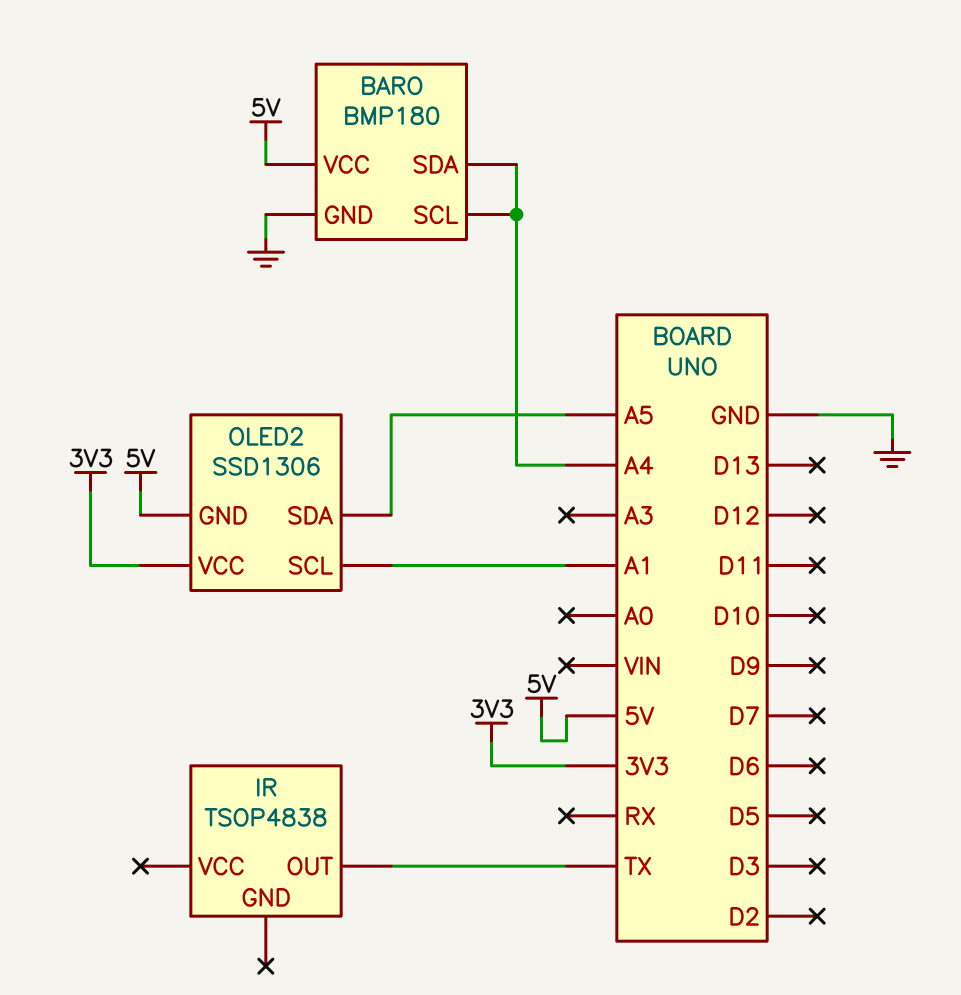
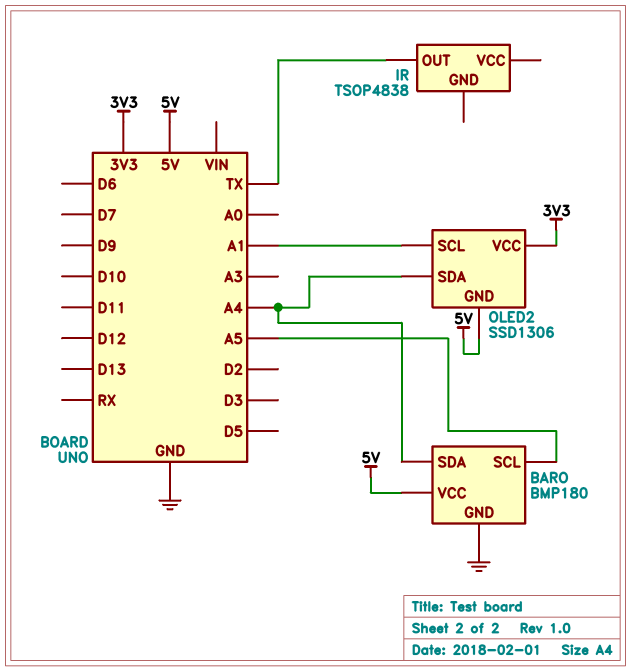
BARO pin SCL: A4 -> A5
OLED2 pin SDA: A5 -> A4

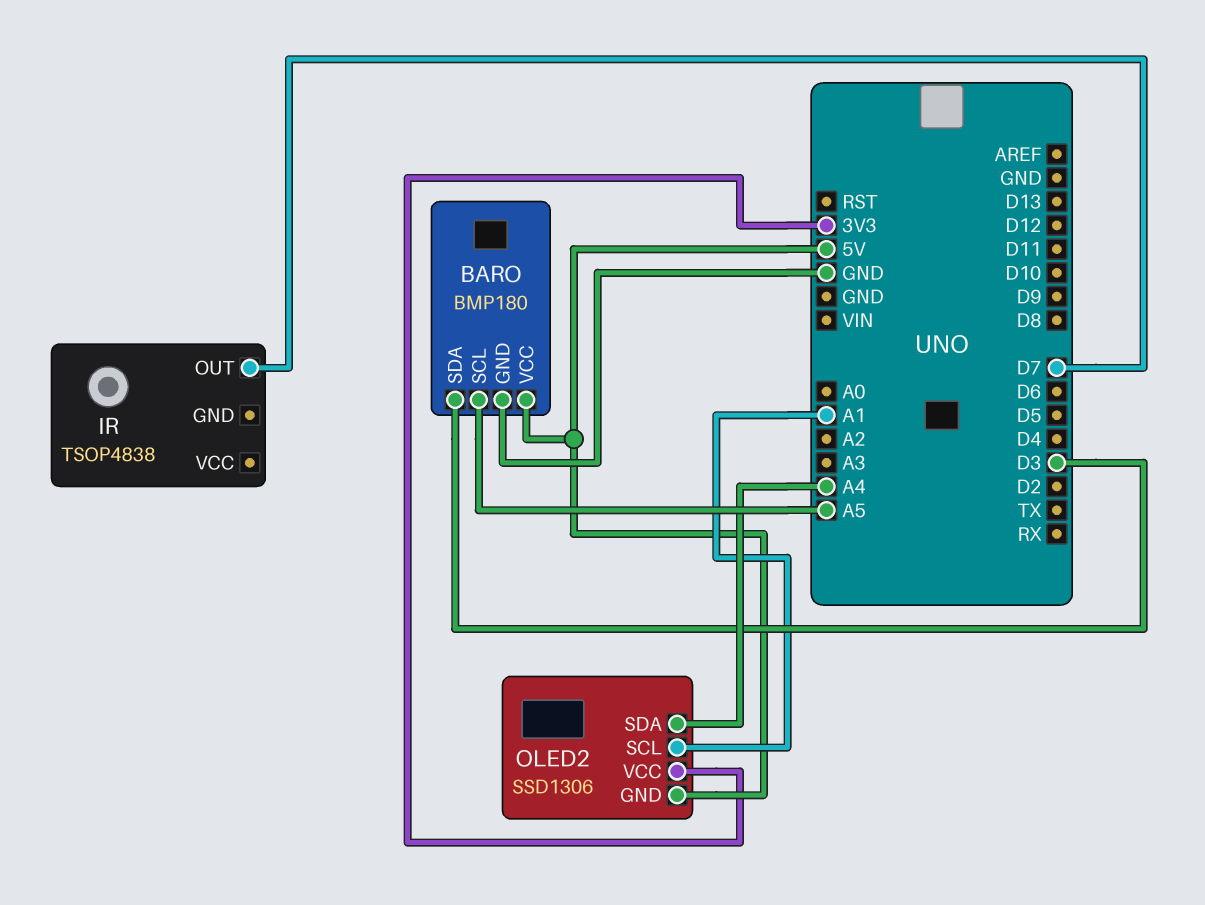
BARO pin SDA: A4 -> D3
IR pin OUT: TX -> D7

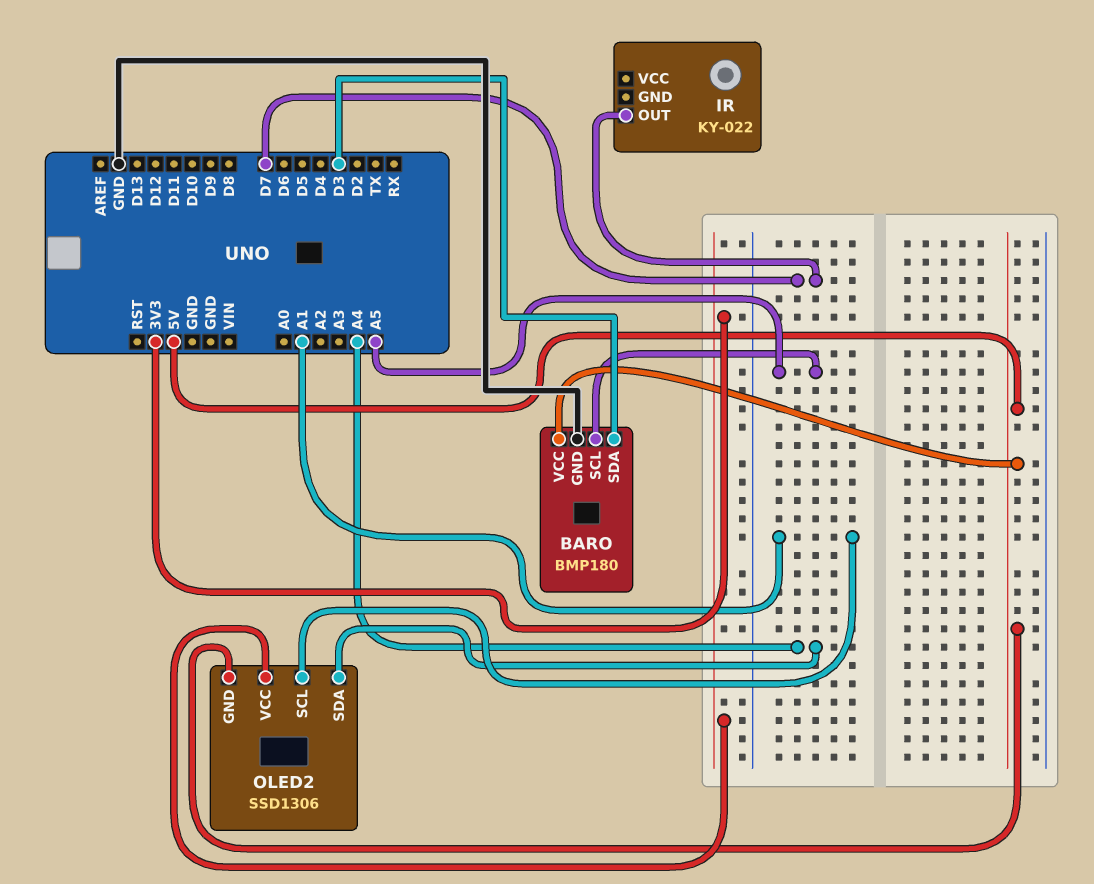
IR: TSOP4838 -> KY-022

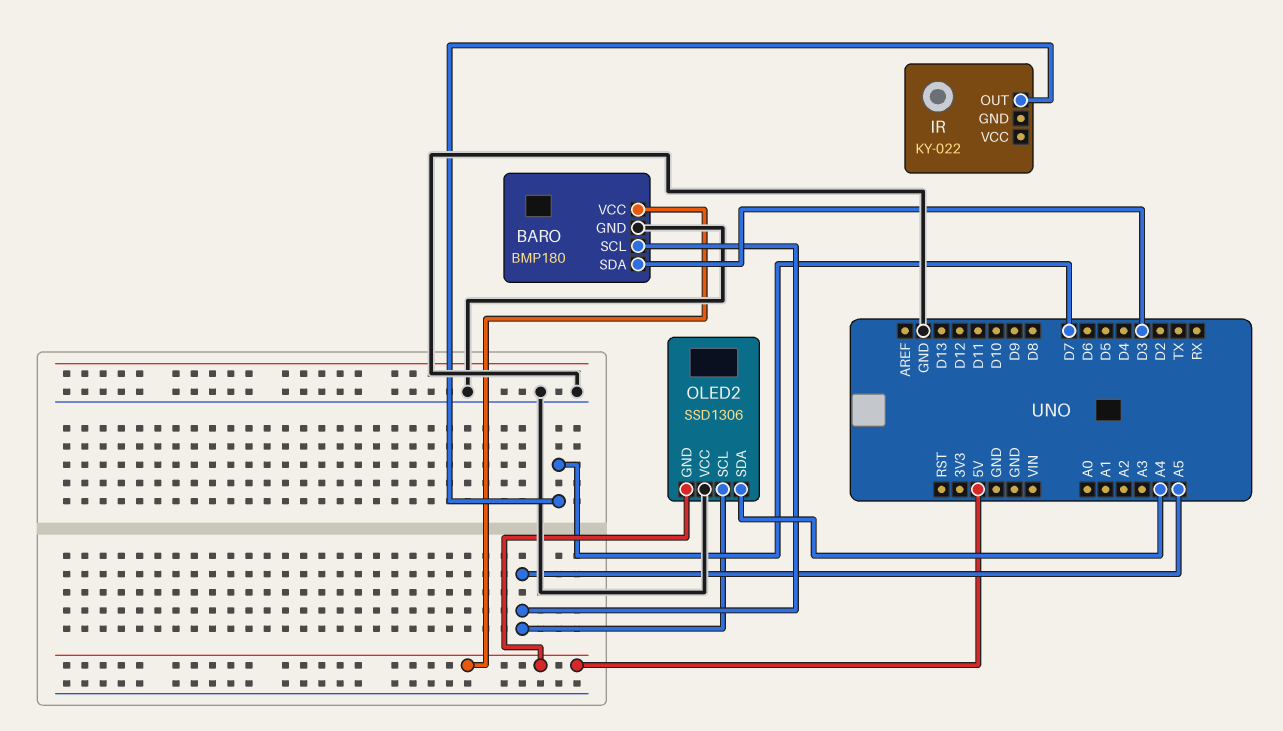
OLED2 pin SCL: A1 -> A5
OLED2 pin VCC: 3V3 -> GND

